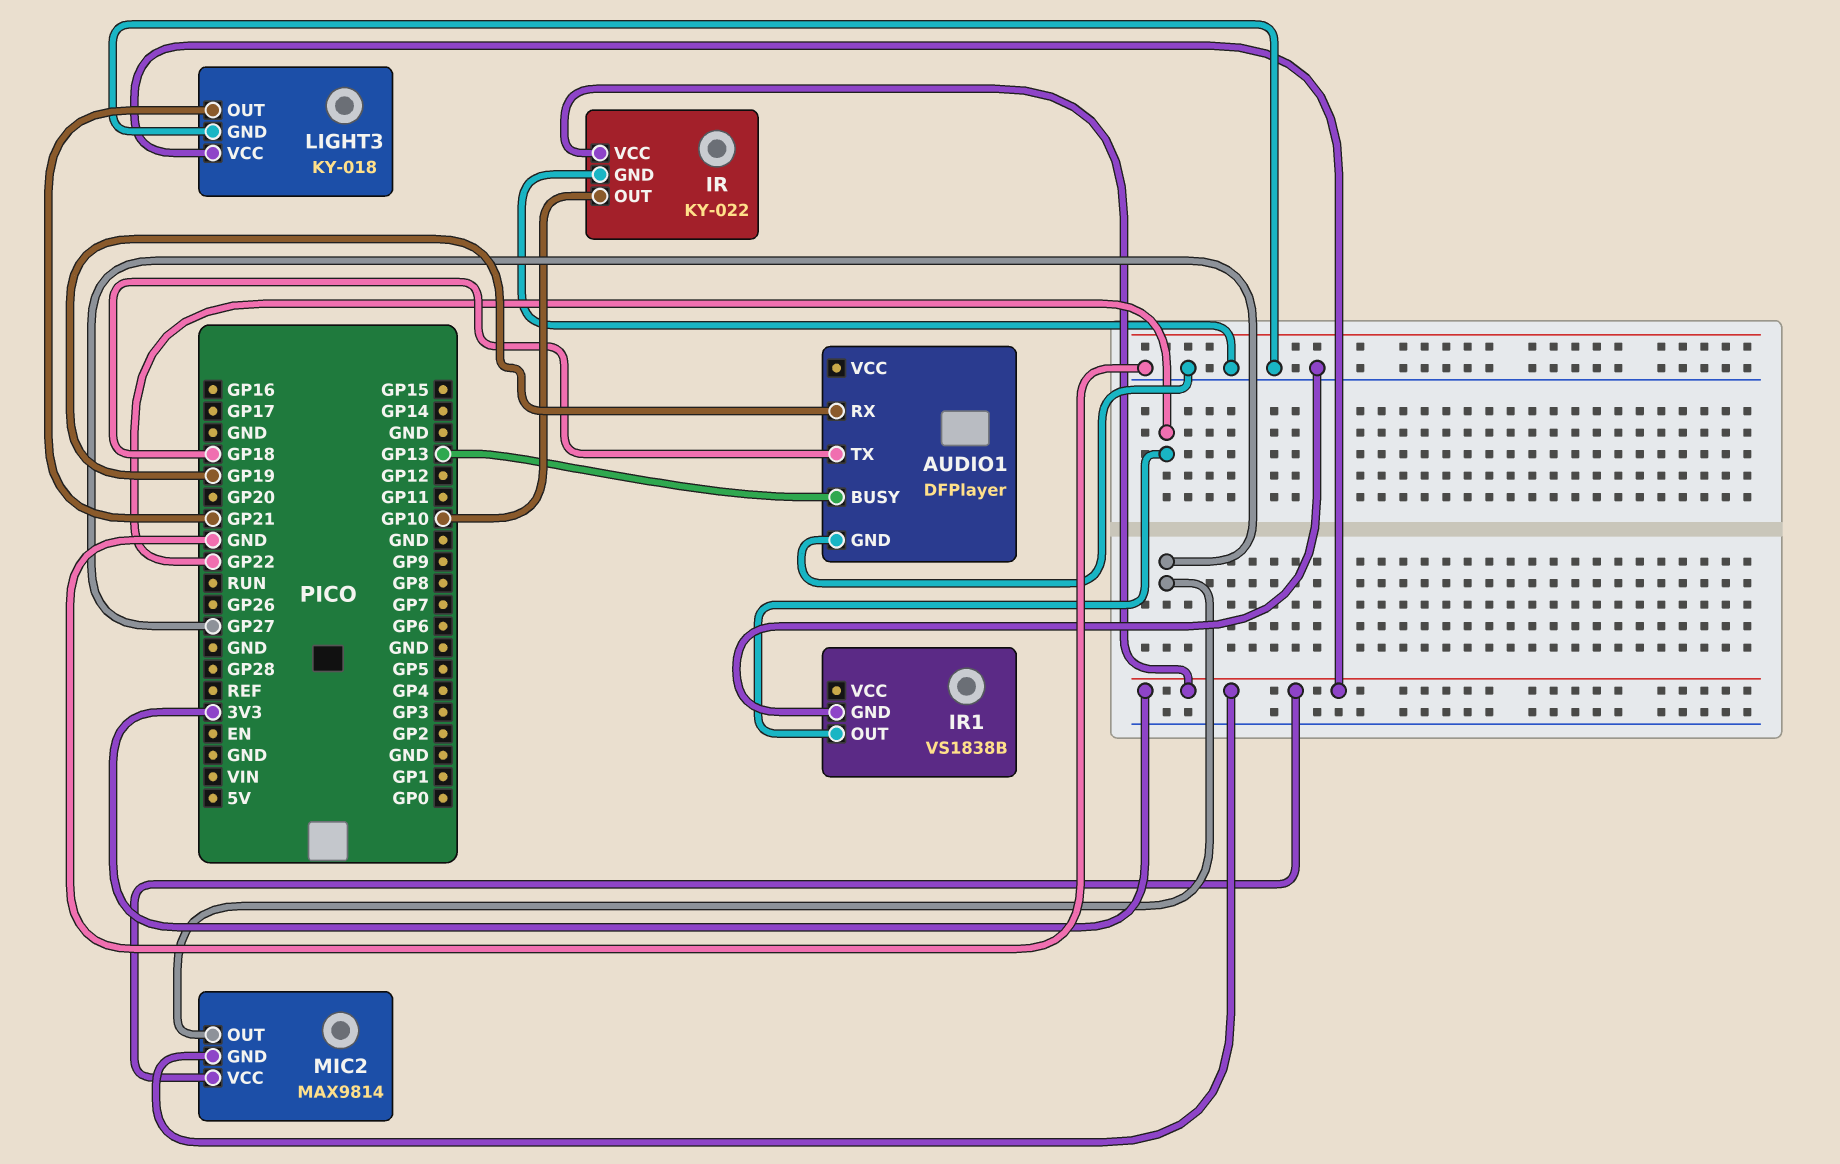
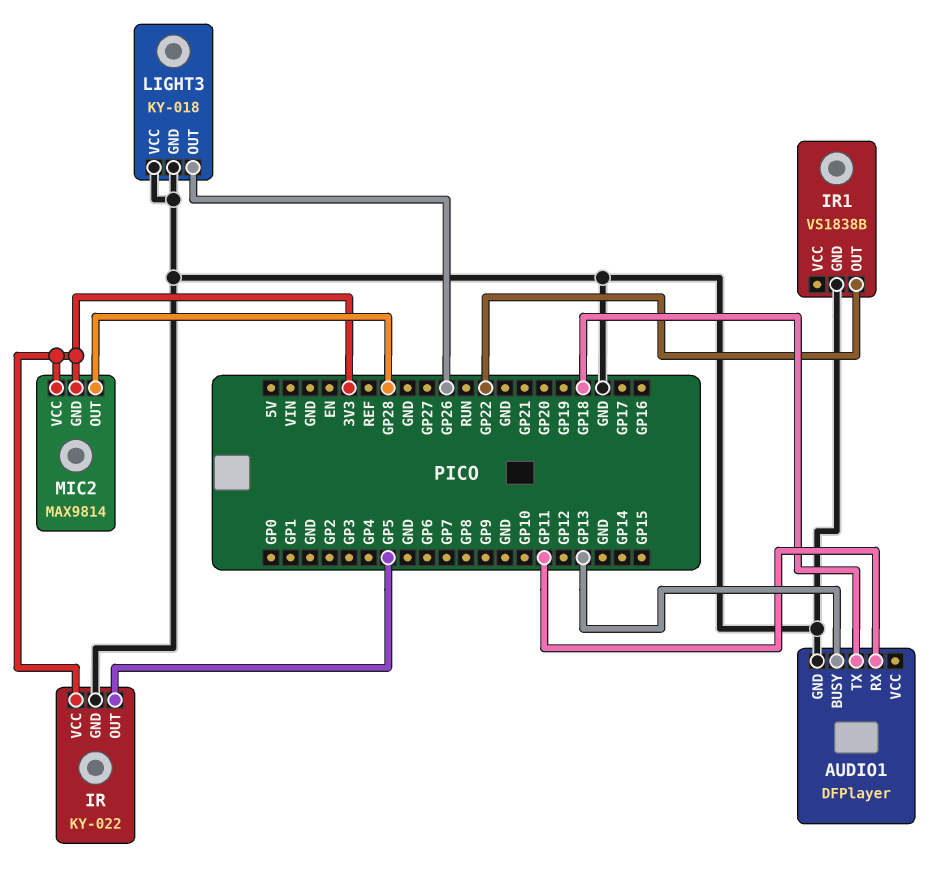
AUDIO1 pin RX: GP19 -> GP11
IR pin OUT: GP10 -> GP5
LIGHT3 pin OUT: GP21 -> GP26
LIGHT3 pin VCC: 3V3 -> GND
MIC2 pin OUT: GP27 -> GP28

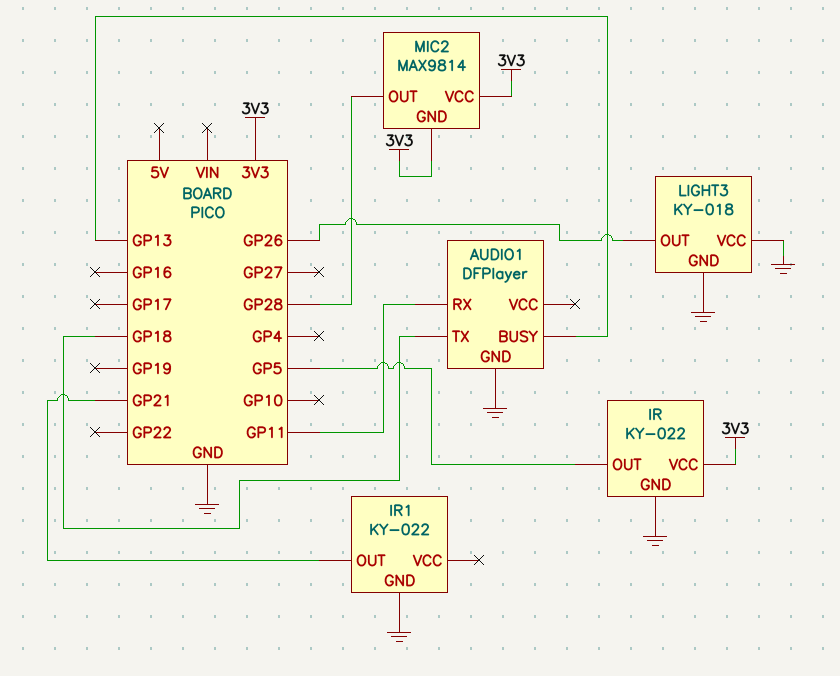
IR1: VS1838B -> KY-022
IR1 pin OUT: GP22 -> GP21

